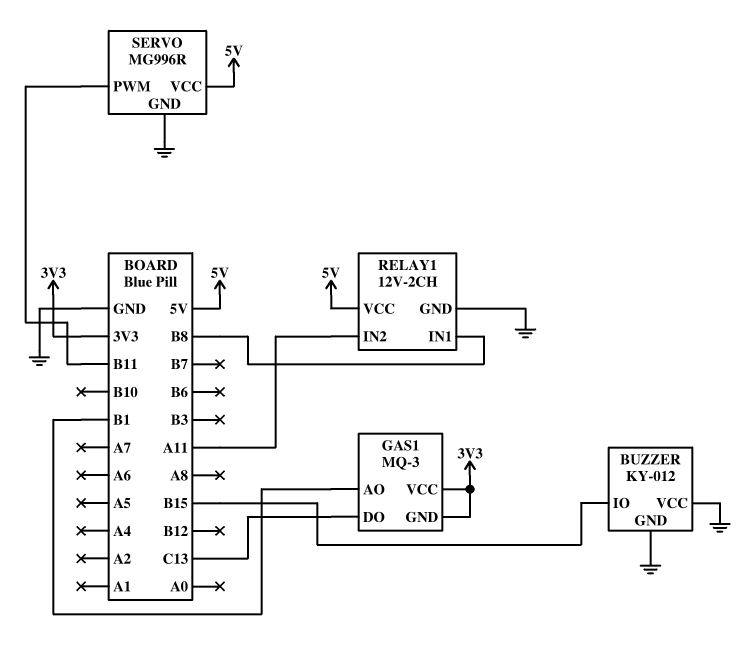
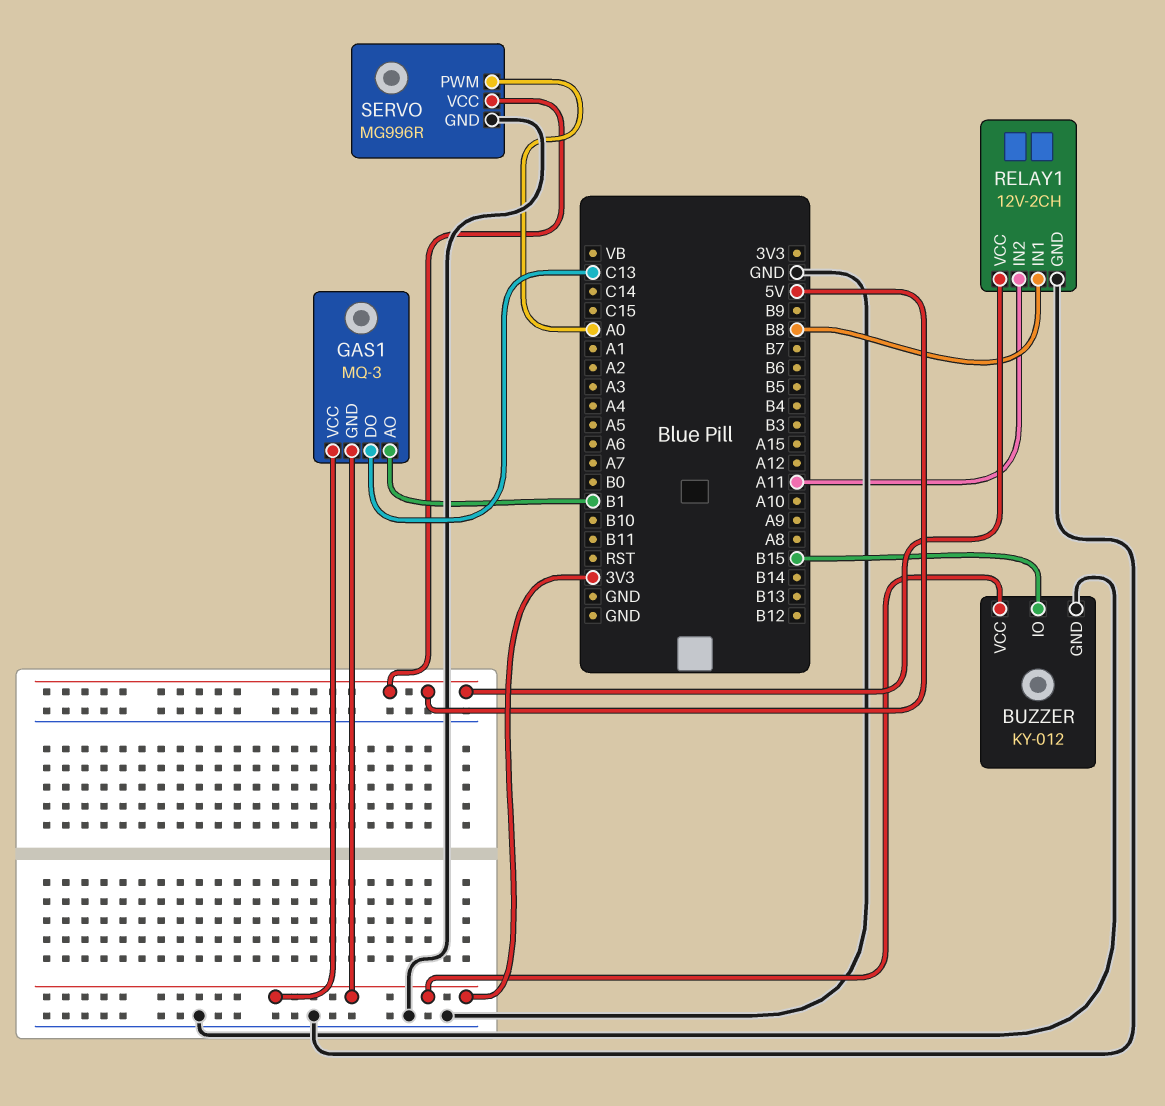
BUZZER pin VCC: GND -> 3V3
SERVO pin PWM: B11 -> A0

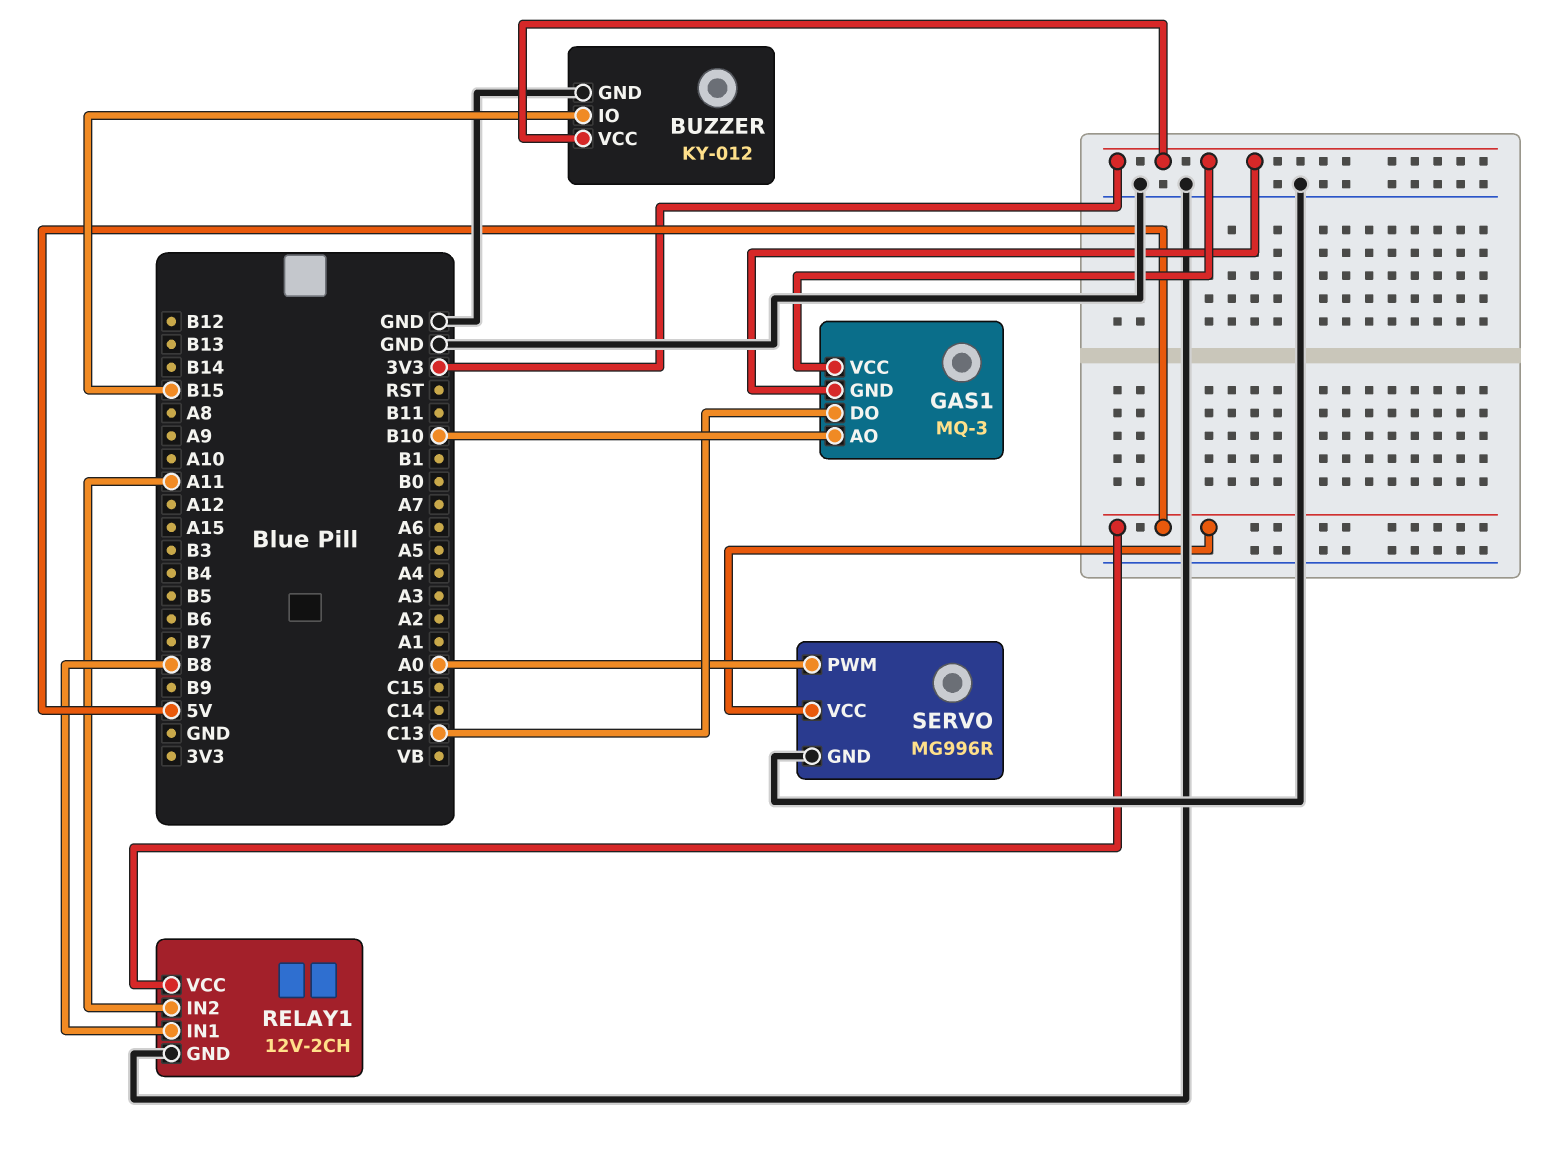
GAS1 pin AO: B1 -> B10

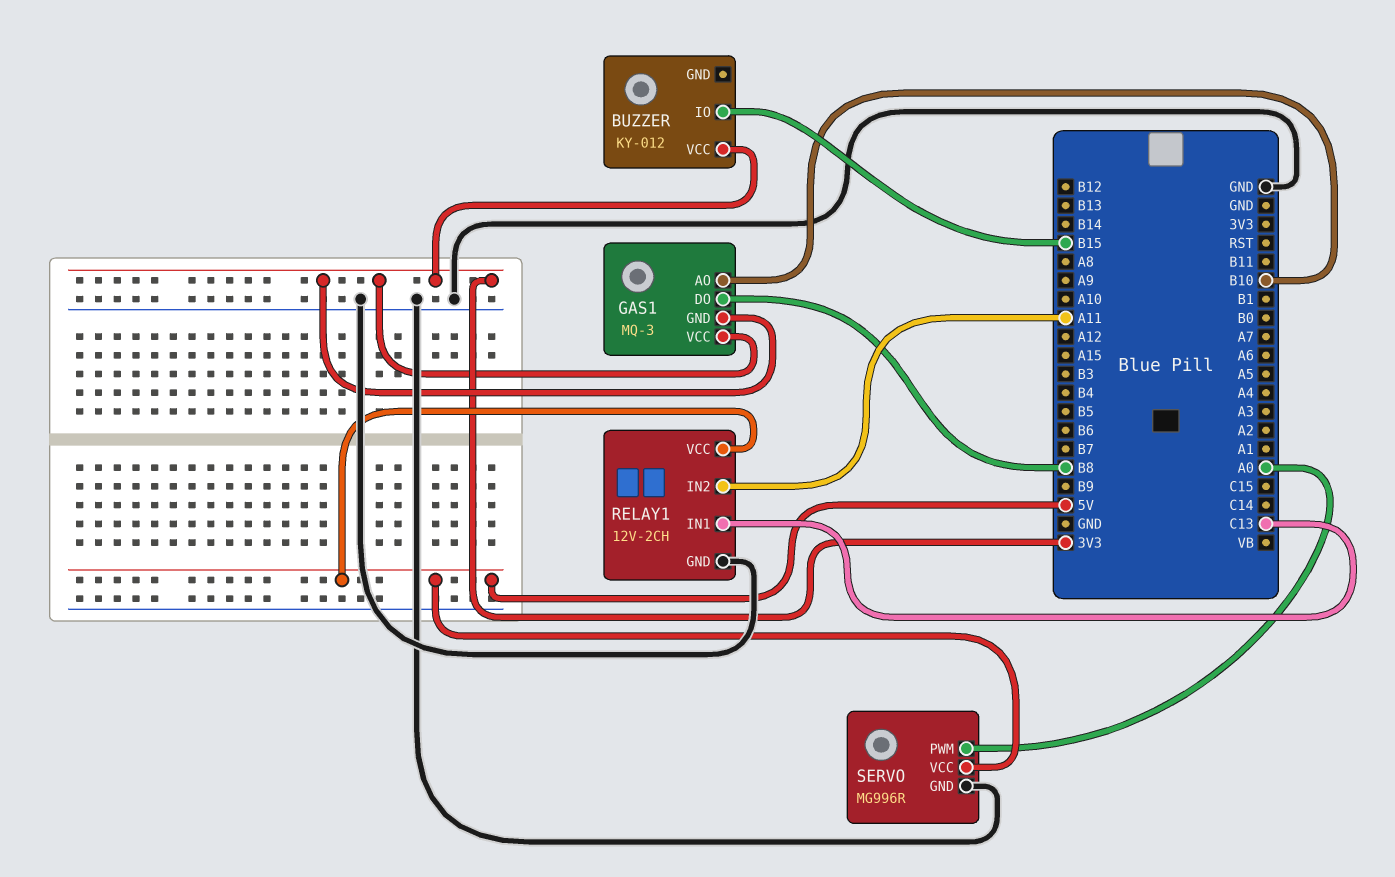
BUZZER pin GND: GND -> none
GAS1 pin DO: C13 -> B8
RELAY1 pin IN1: B8 -> C13

